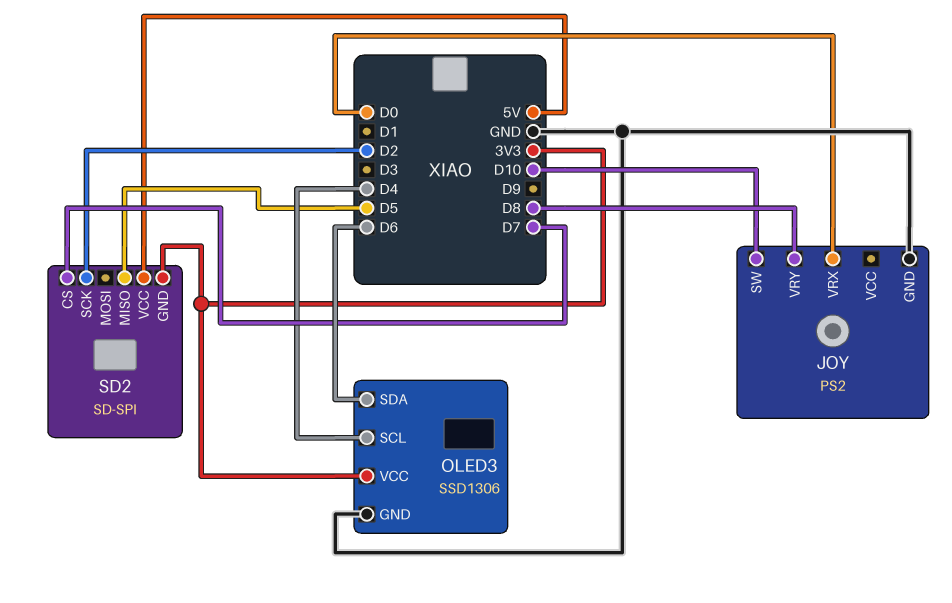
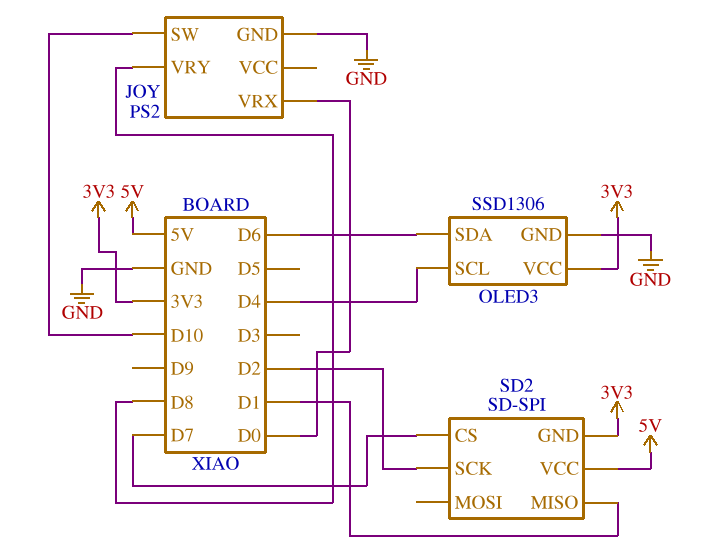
SD2 pin MISO: D5 -> D1

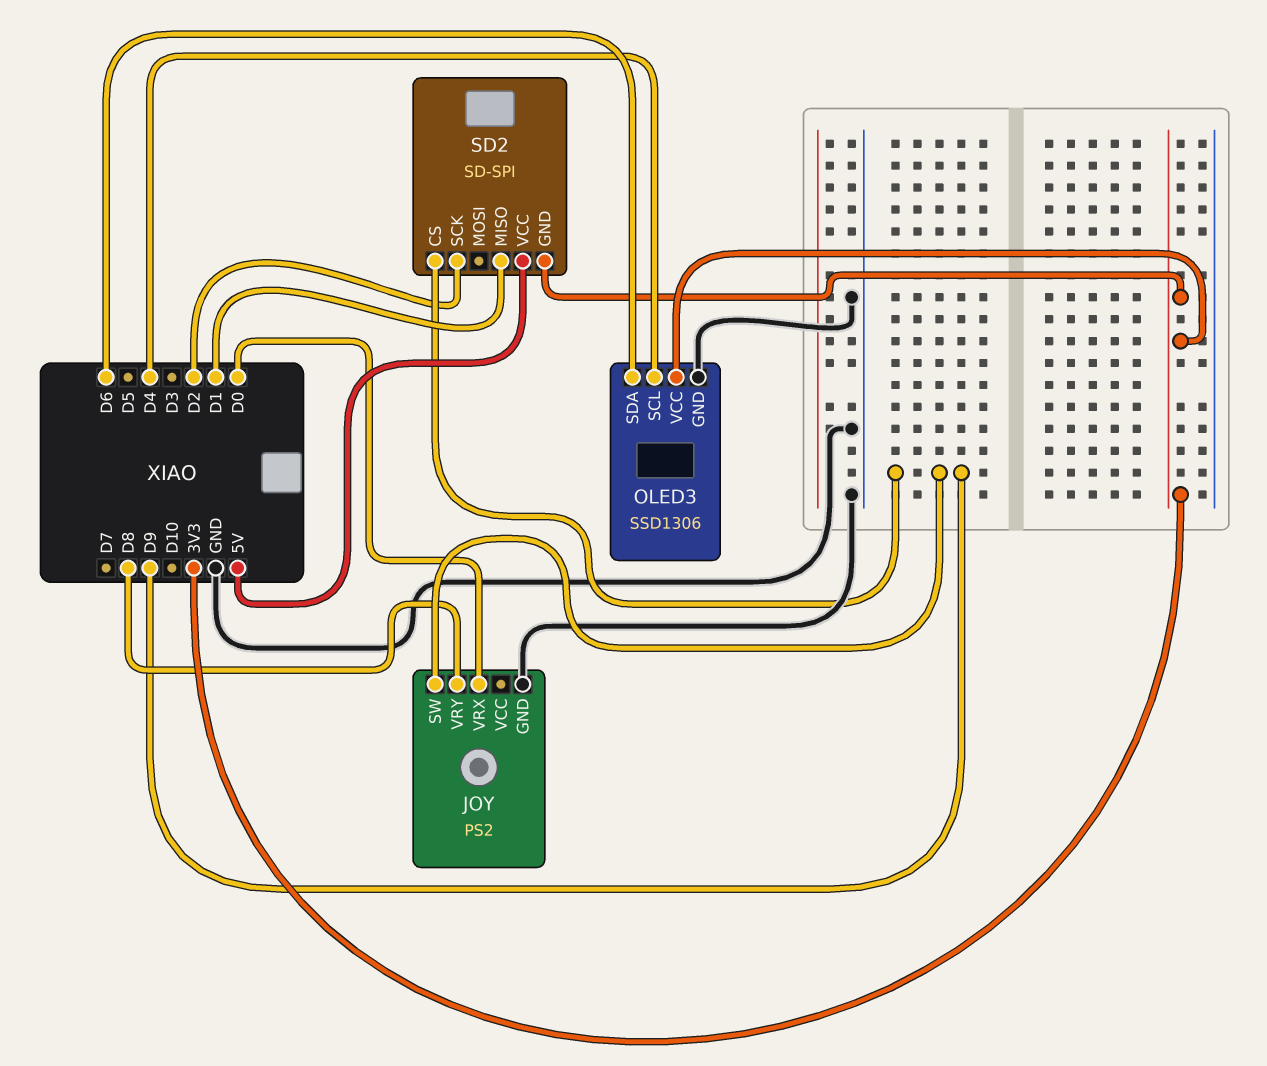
JOY pin SW: D10 -> D9
SD2 pin CS: D7 -> D9

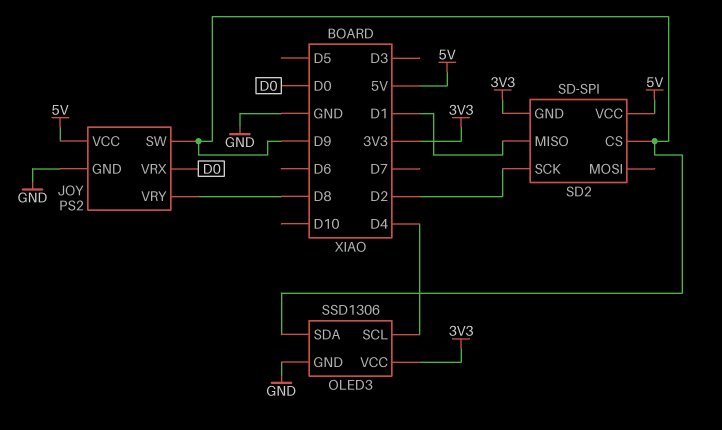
JOY pin VCC: none -> 5V
OLED3 pin SDA: D6 -> D9

